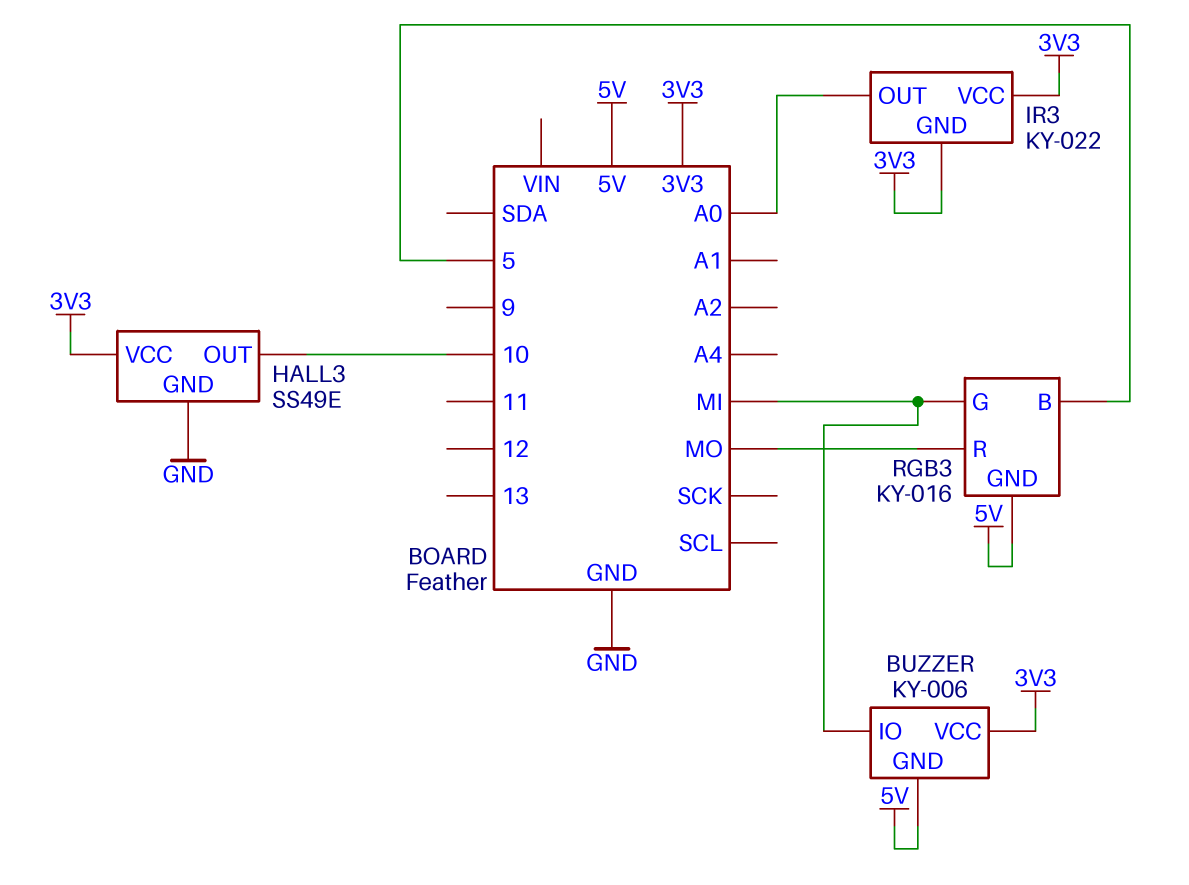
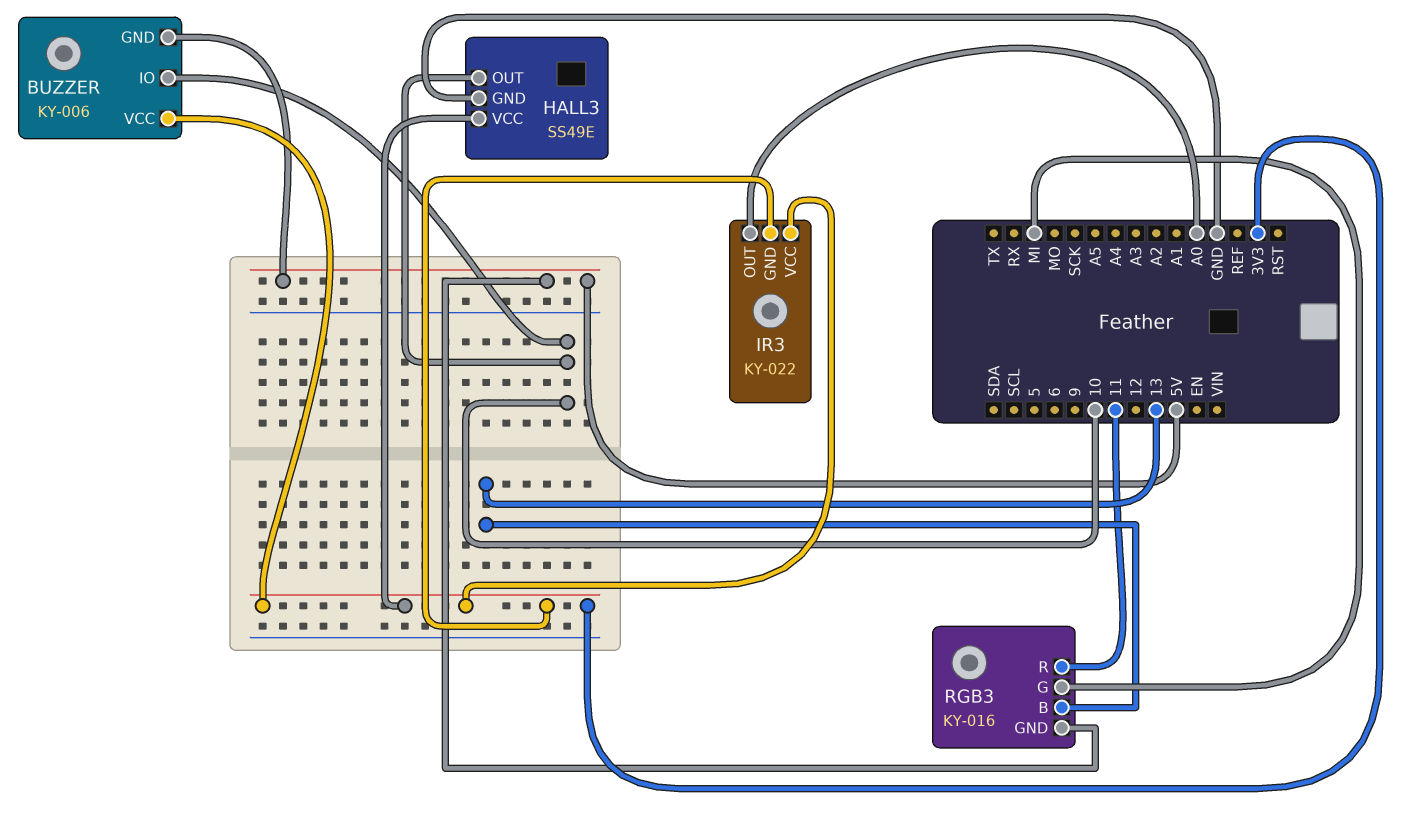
BUZZER pin IO: MI -> 10
RGB3 pin B: 5 -> 13
RGB3 pin R: MO -> 11

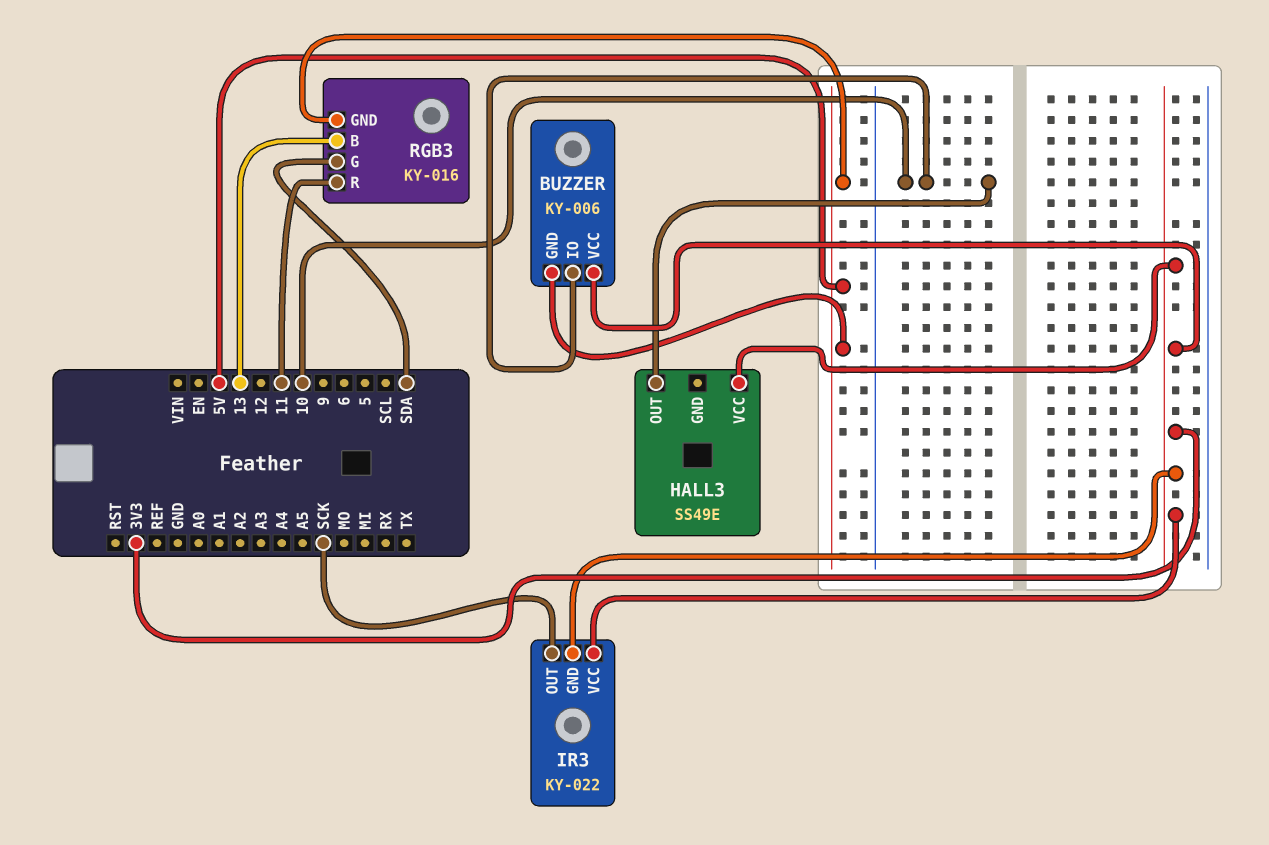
HALL3 pin GND: GND -> none
IR3 pin OUT: A0 -> SCK
RGB3 pin G: MI -> SDA

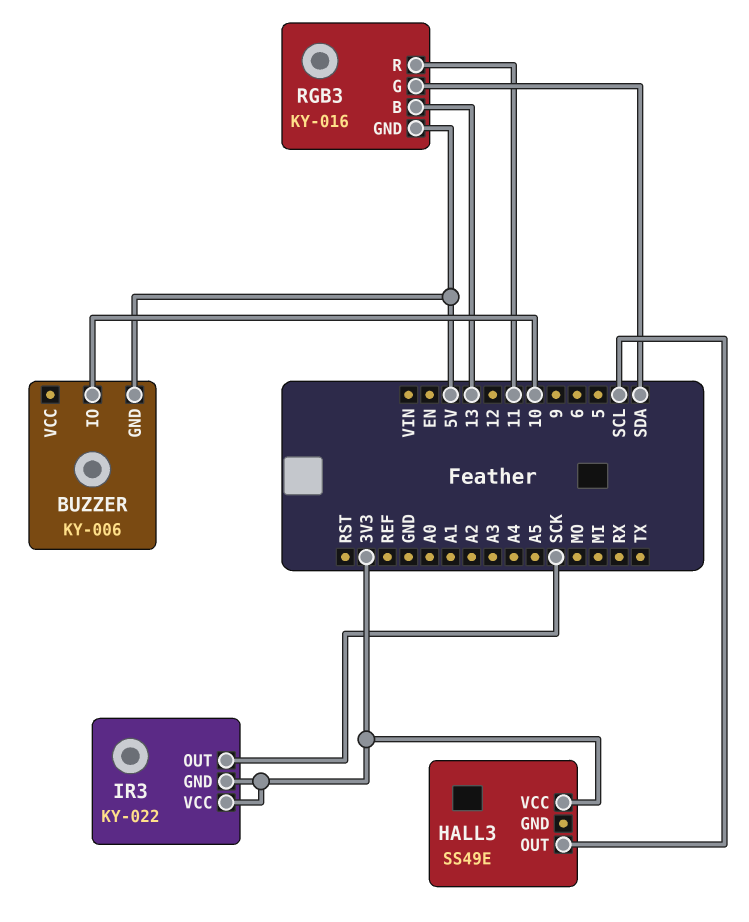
BUZZER pin VCC: 3V3 -> none
HALL3 pin OUT: 10 -> SCL

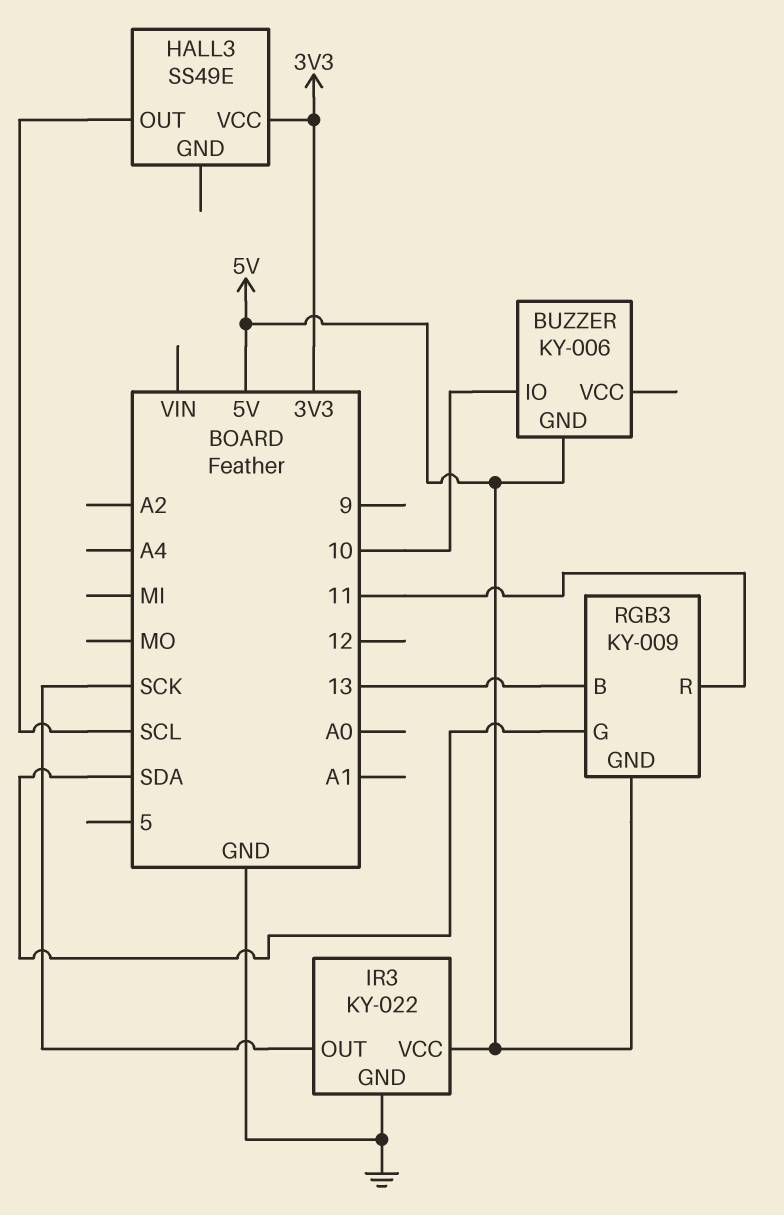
IR3 pin GND: 3V3 -> GND
IR3 pin VCC: 3V3 -> 5V
RGB3: KY-016 -> KY-009

